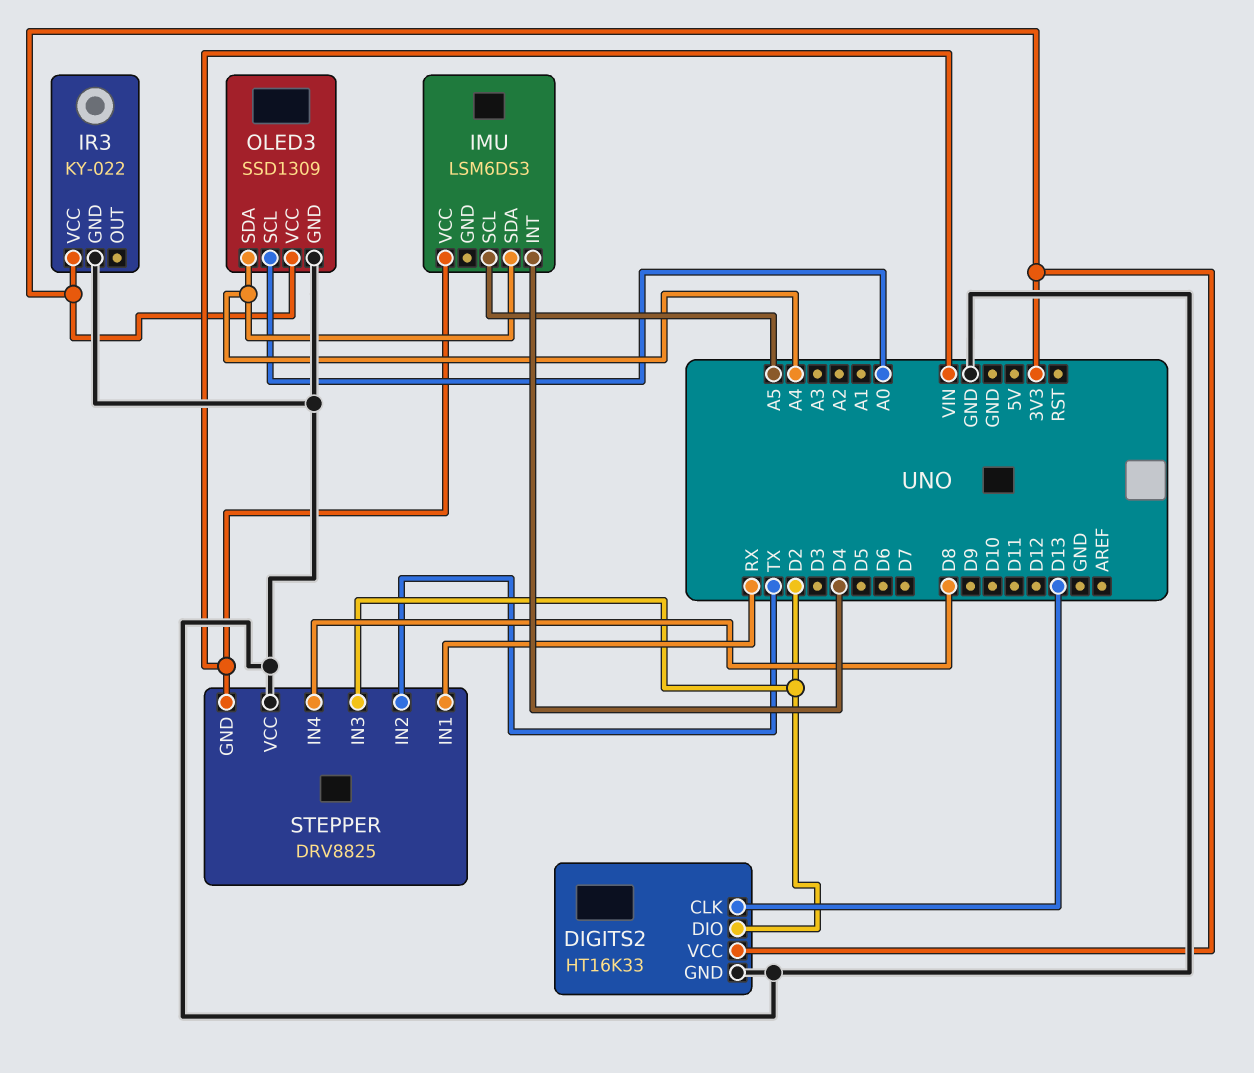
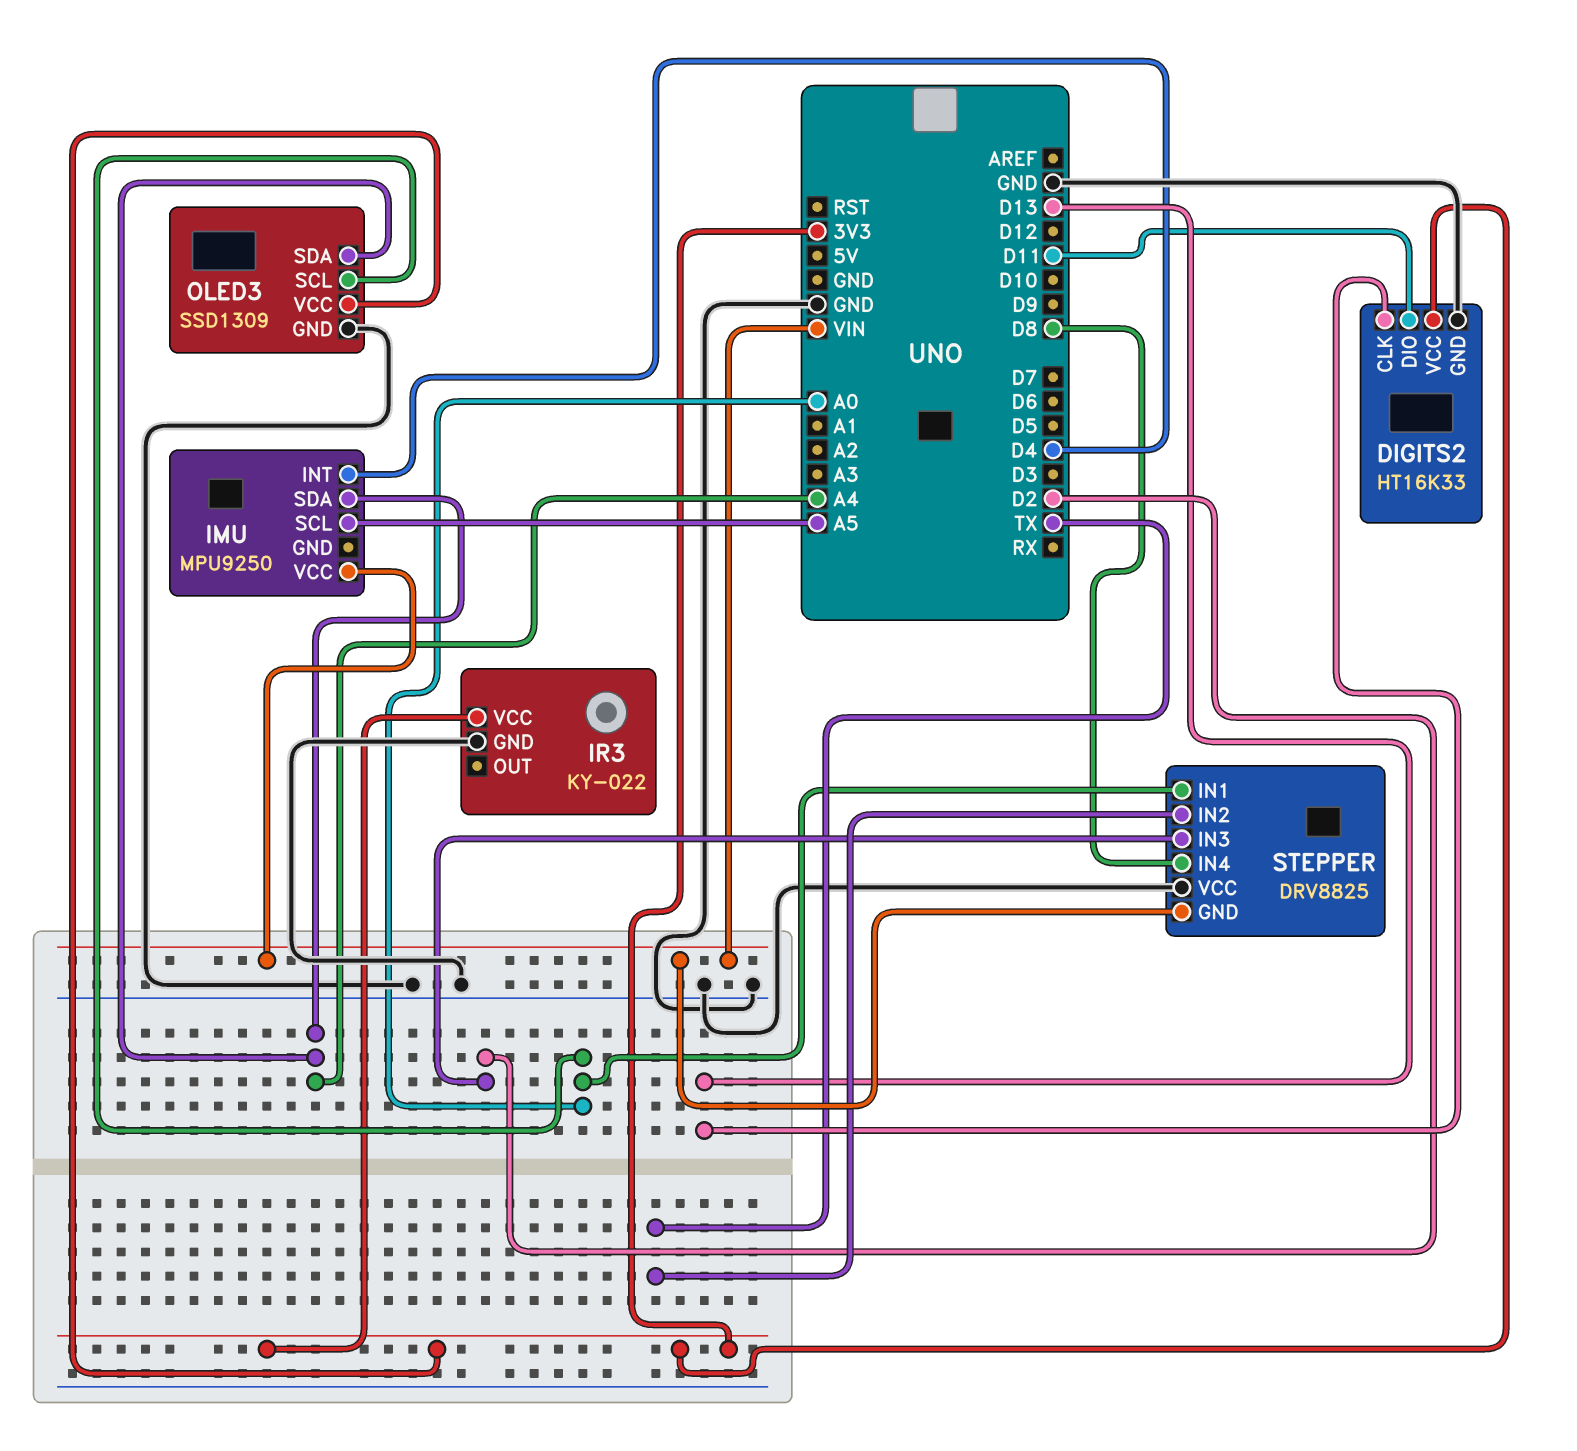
DIGITS2 pin DIO: D2 -> D11
IMU: LSM6DS3 -> MPU9250
STEPPER pin IN1: RX -> A0

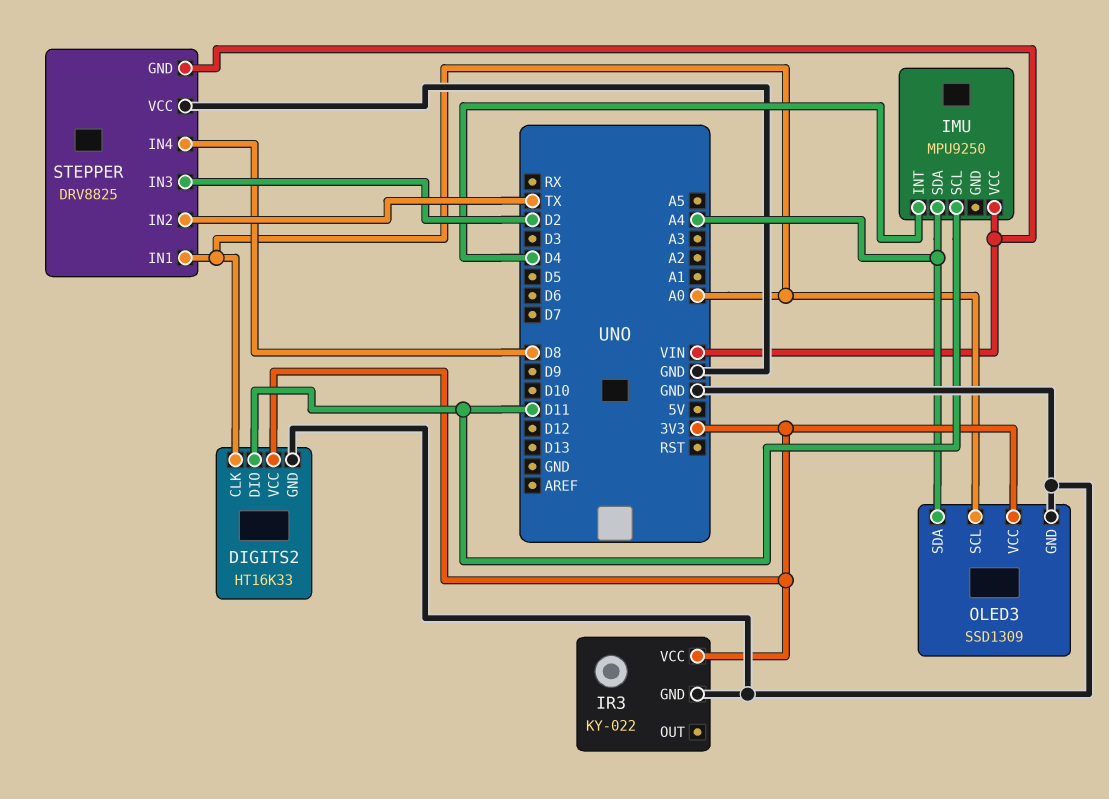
DIGITS2 pin CLK: D13 -> A0
IMU pin SCL: A5 -> D11

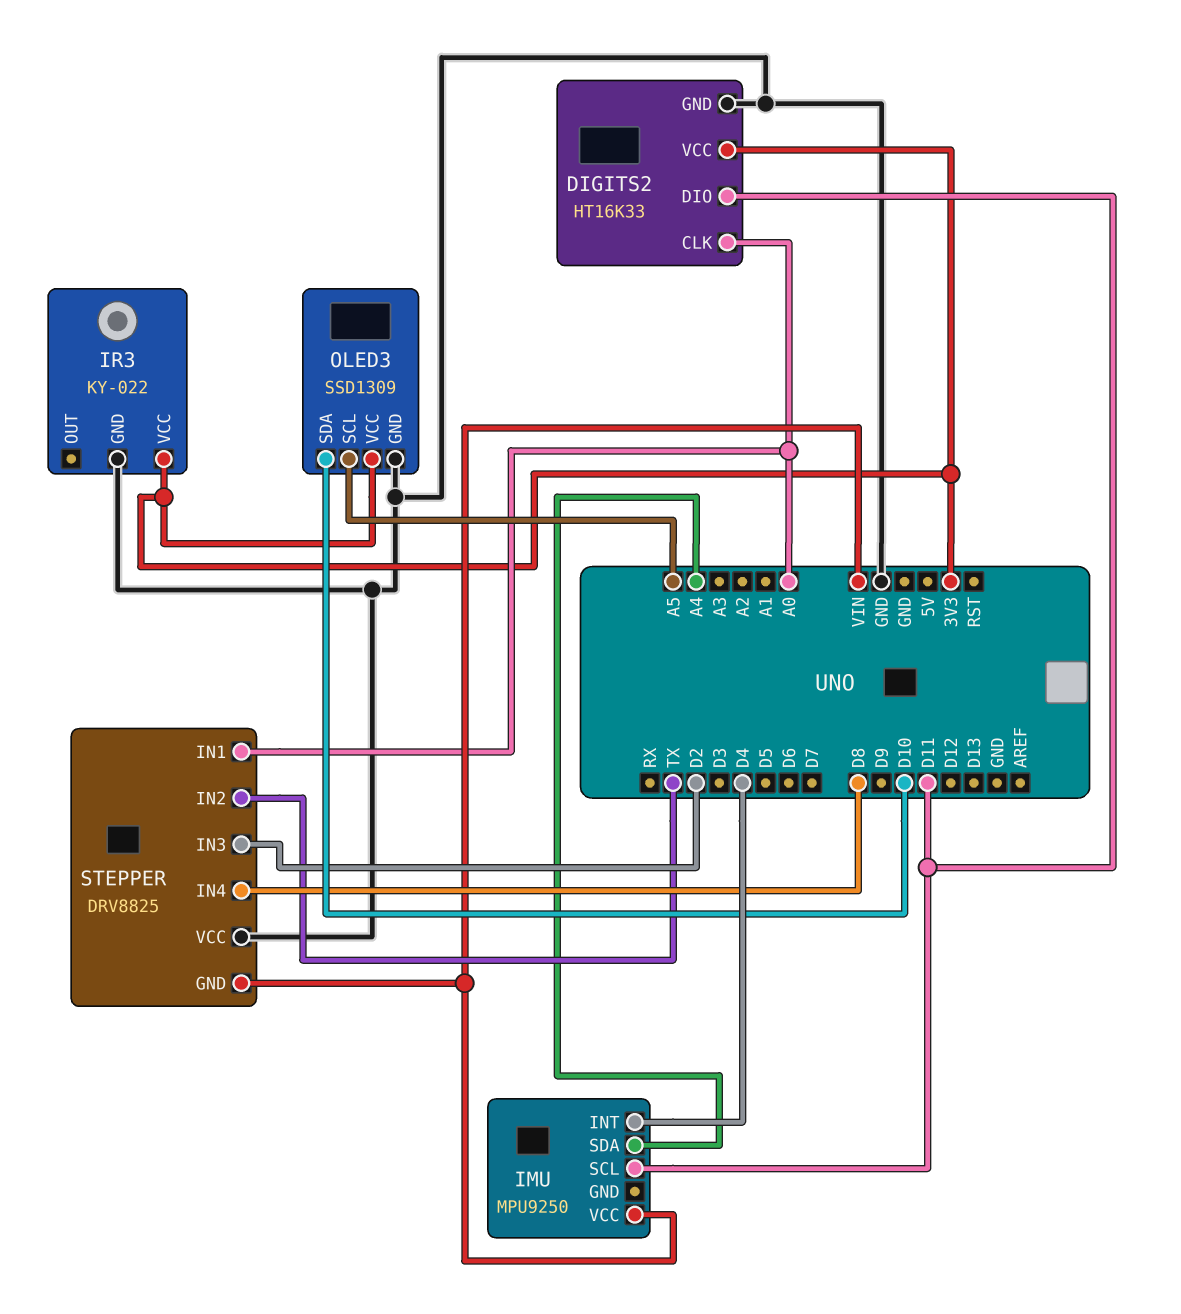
OLED3 pin SCL: A0 -> A5
OLED3 pin SDA: A4 -> D10

